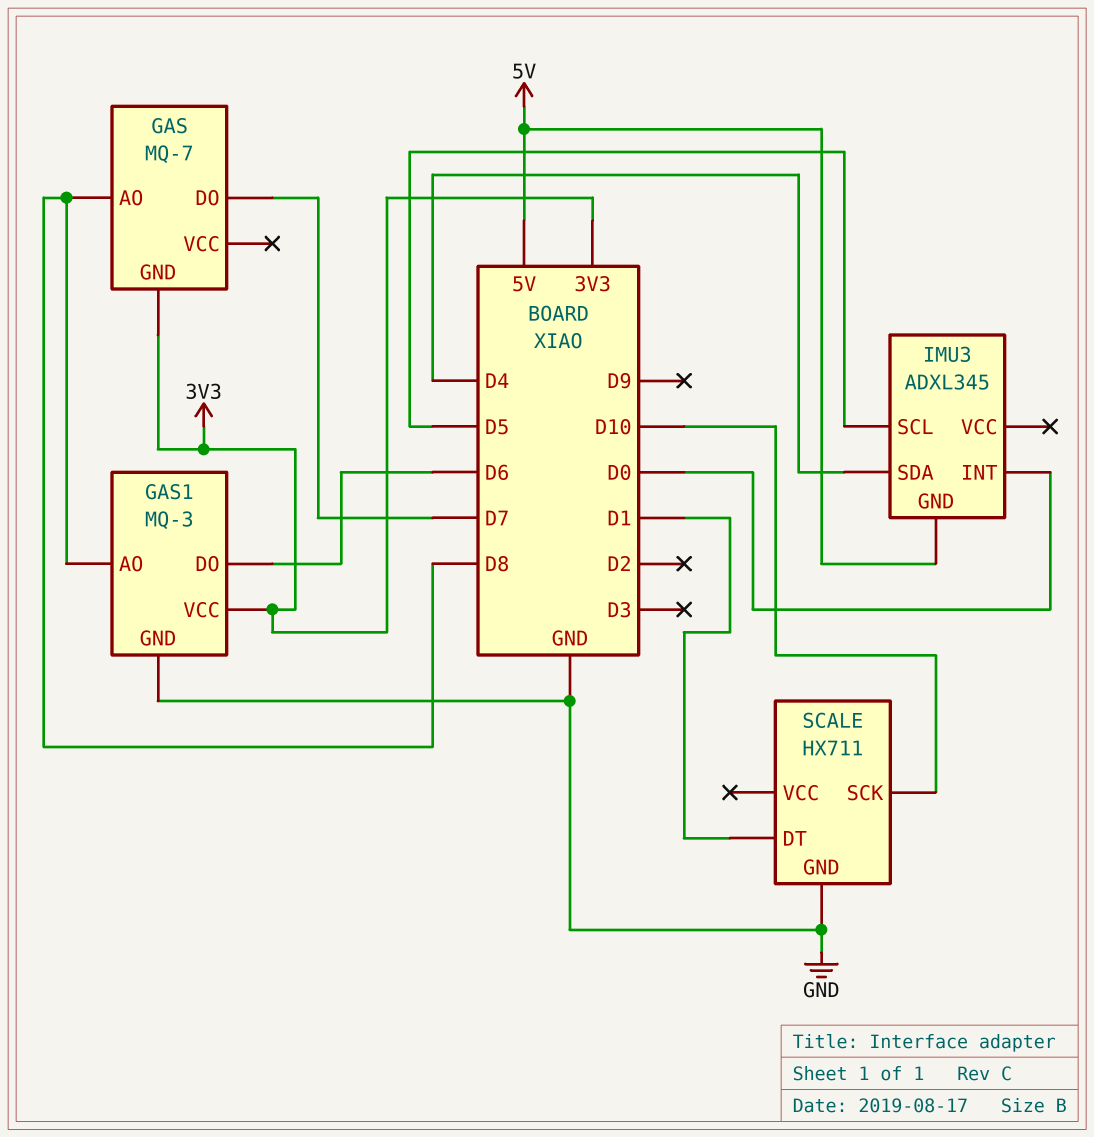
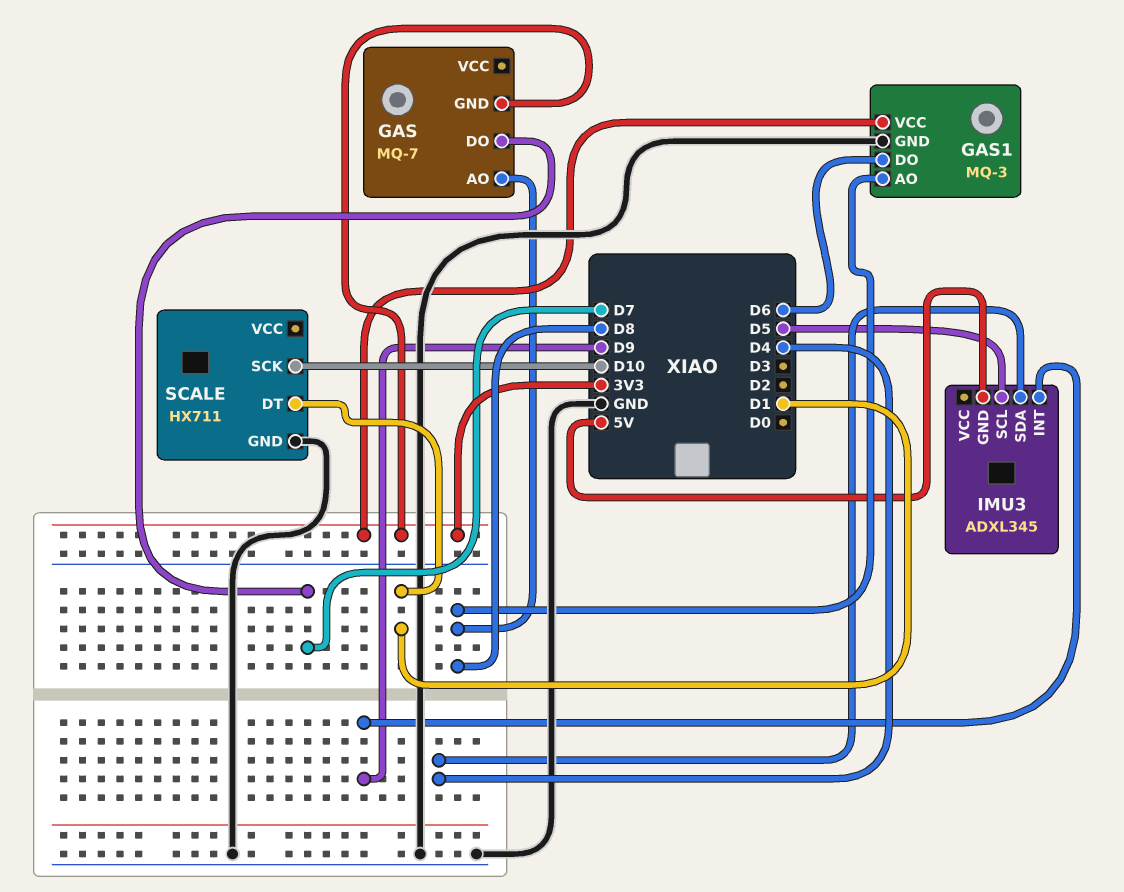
IMU3 pin INT: D0 -> D9

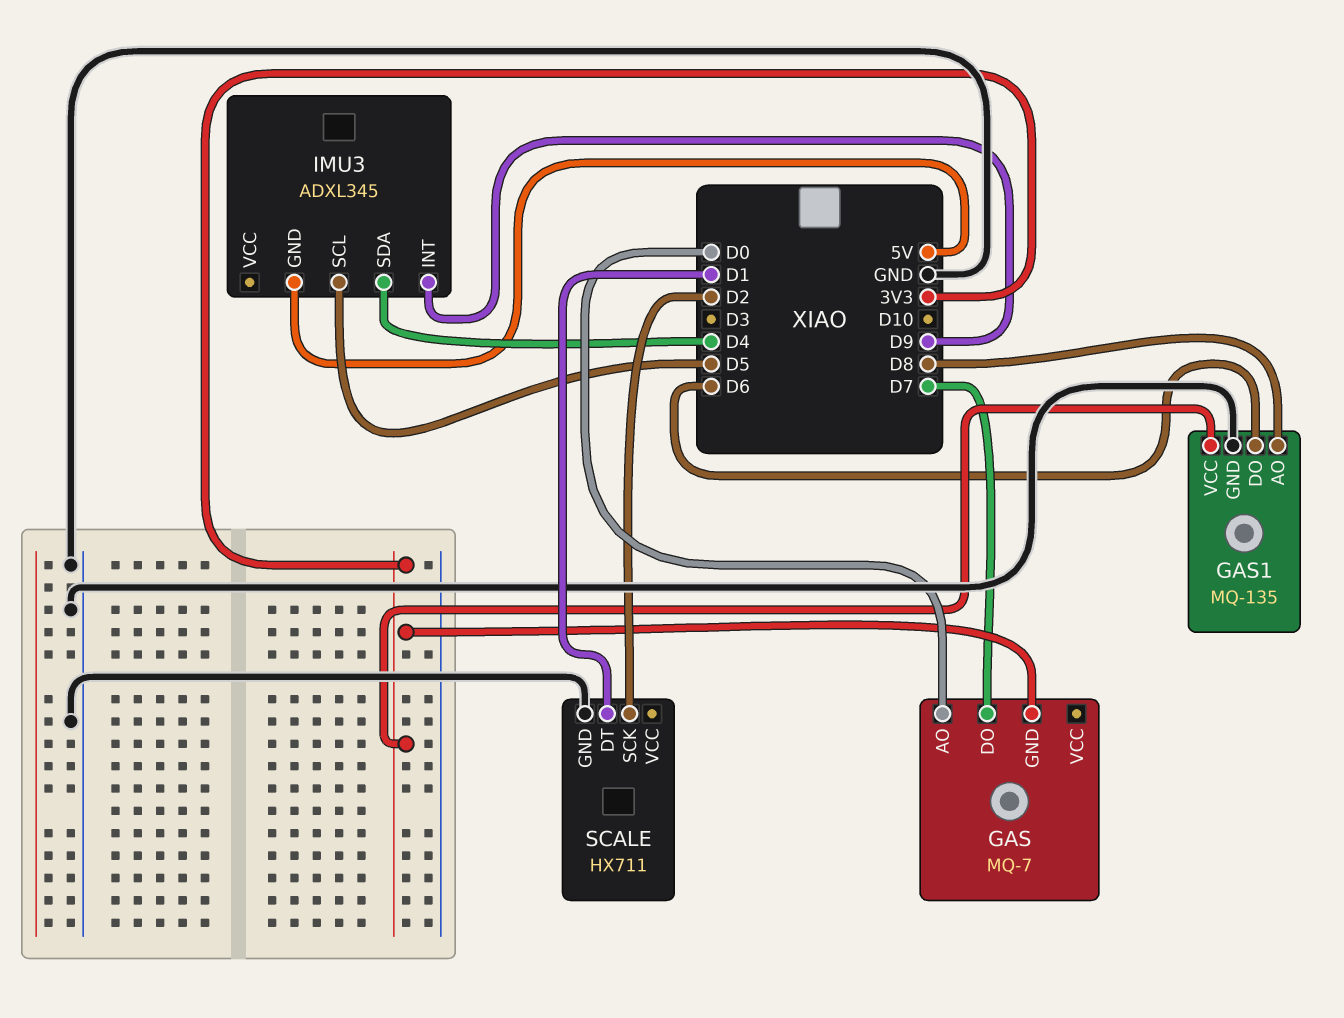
GAS pin AO: D8 -> D0
GAS1: MQ-3 -> MQ-135
SCALE pin SCK: D10 -> D2

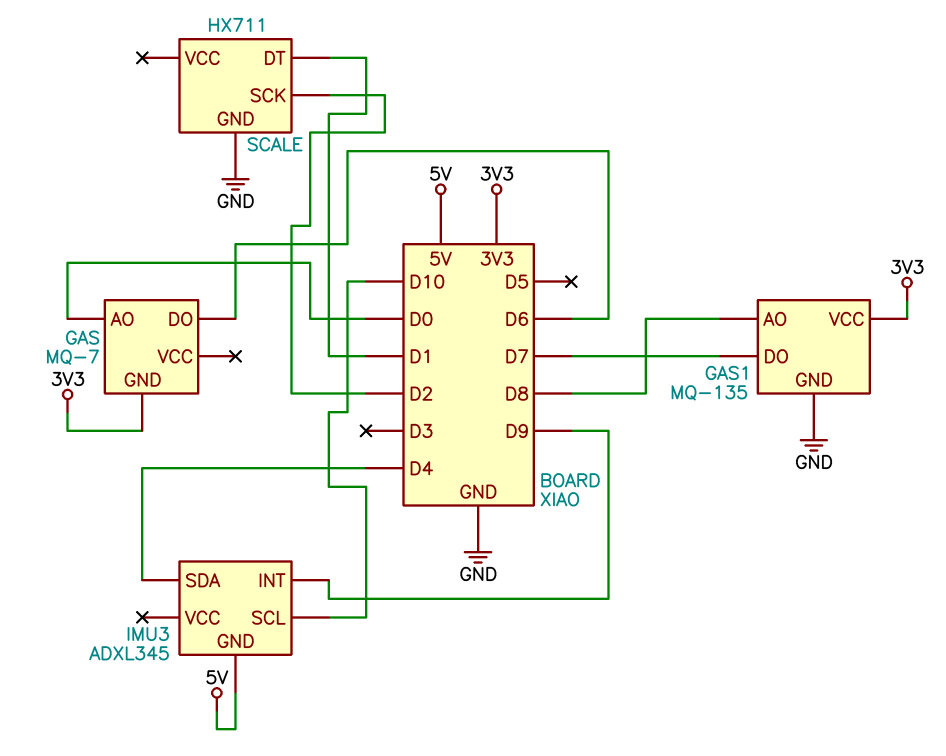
GAS pin DO: D7 -> D6
GAS1 pin DO: D6 -> D7
IMU3 pin SCL: D5 -> D10

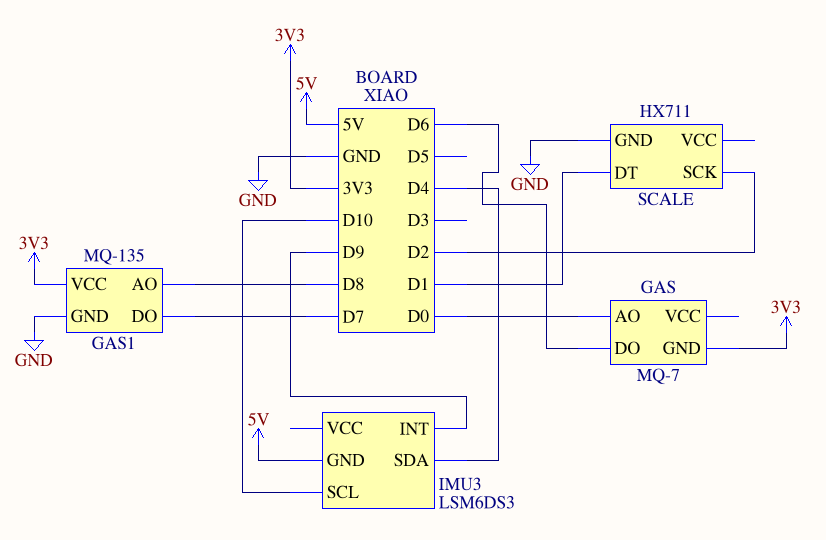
IMU3: ADXL345 -> LSM6DS3

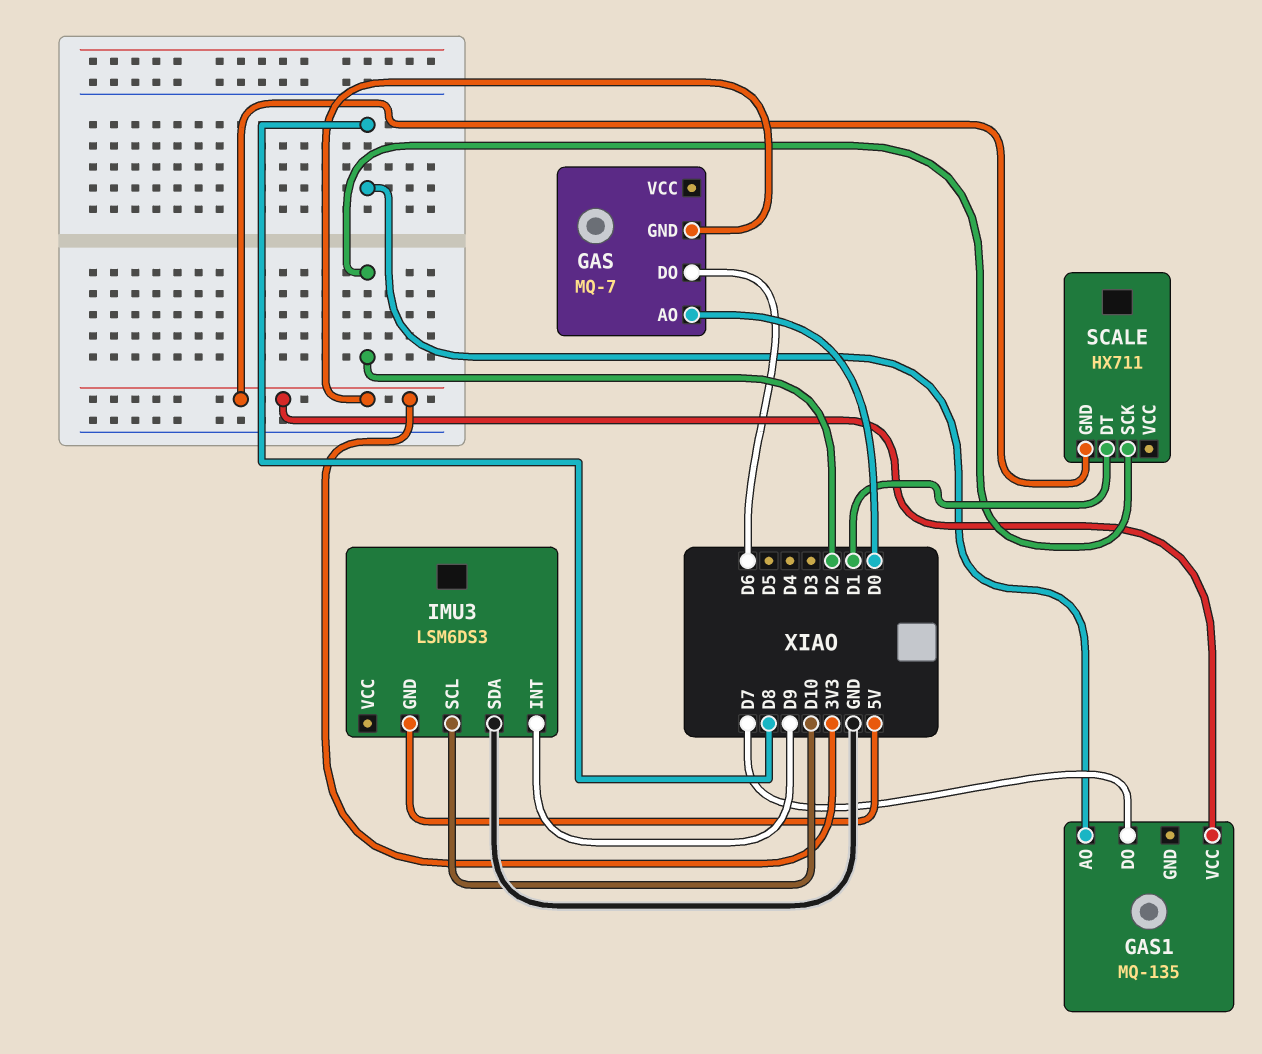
GAS1 pin GND: GND -> none
IMU3 pin SDA: D4 -> GND
SCALE pin GND: GND -> 3V3

